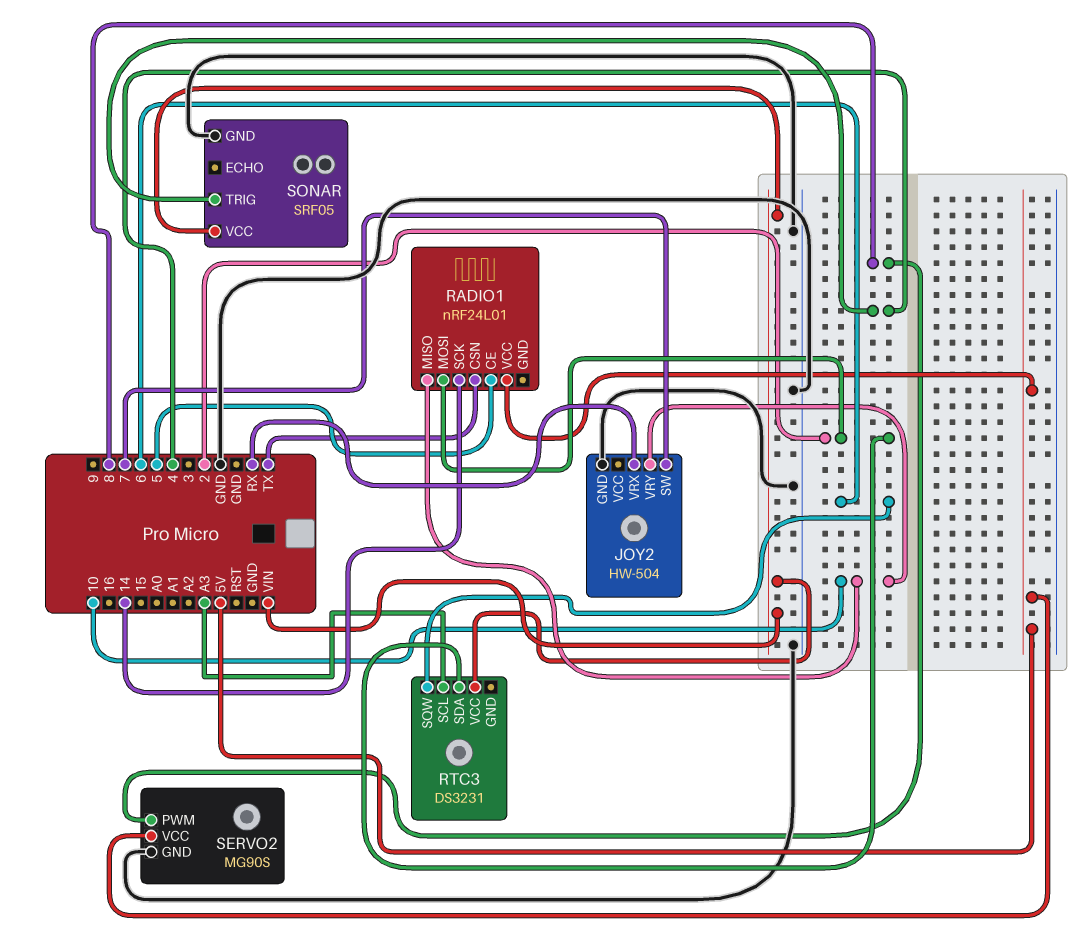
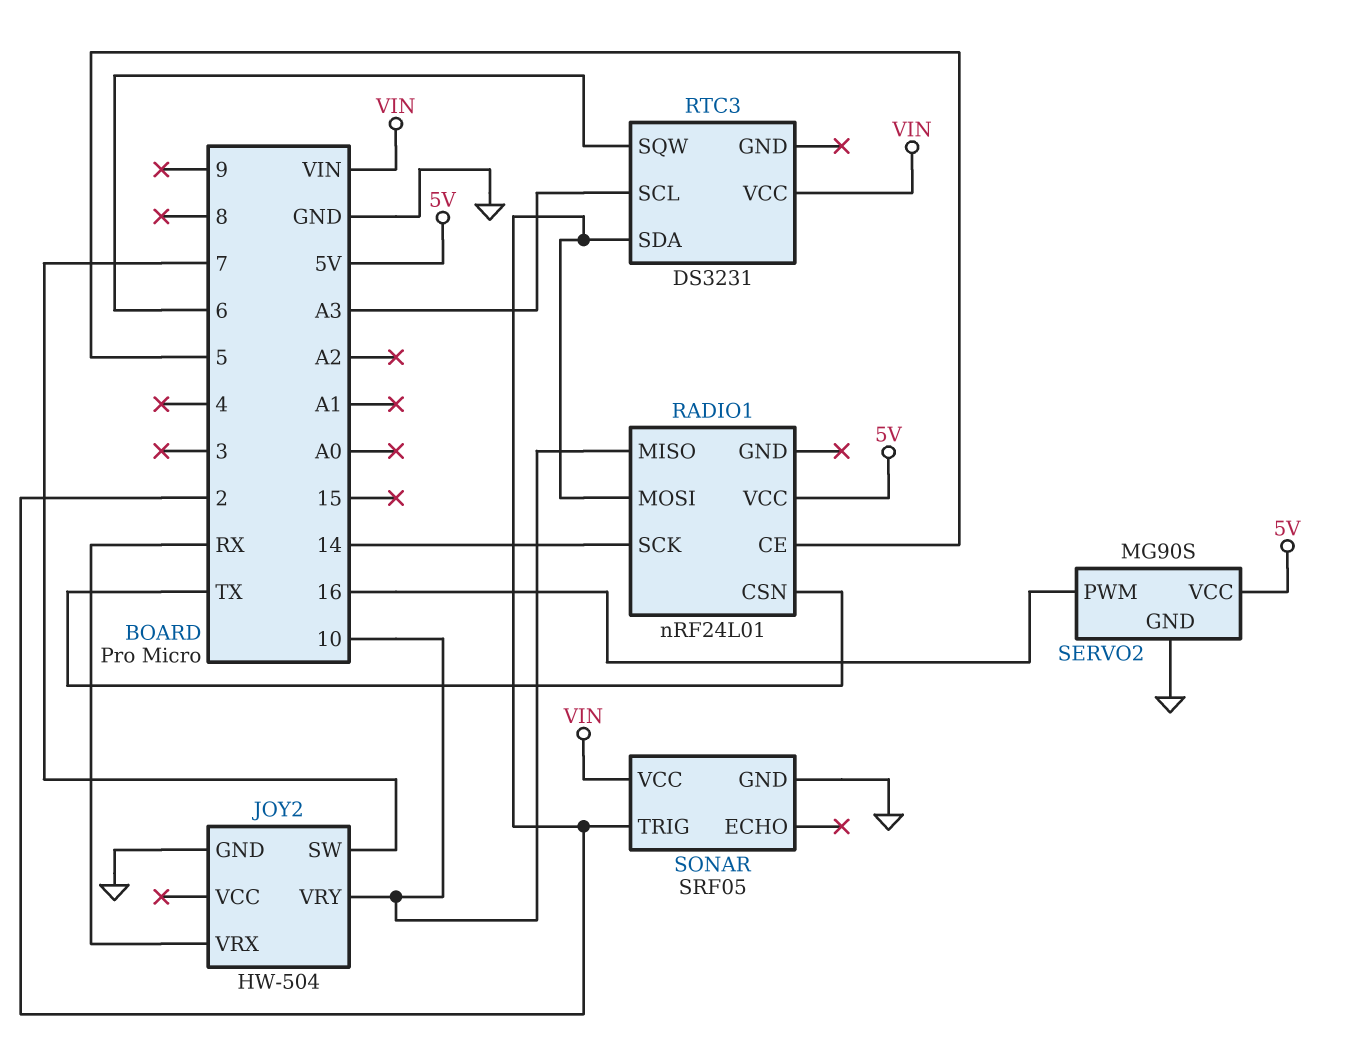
SERVO2 pin PWM: 8 -> 16
SONAR pin TRIG: 4 -> 2

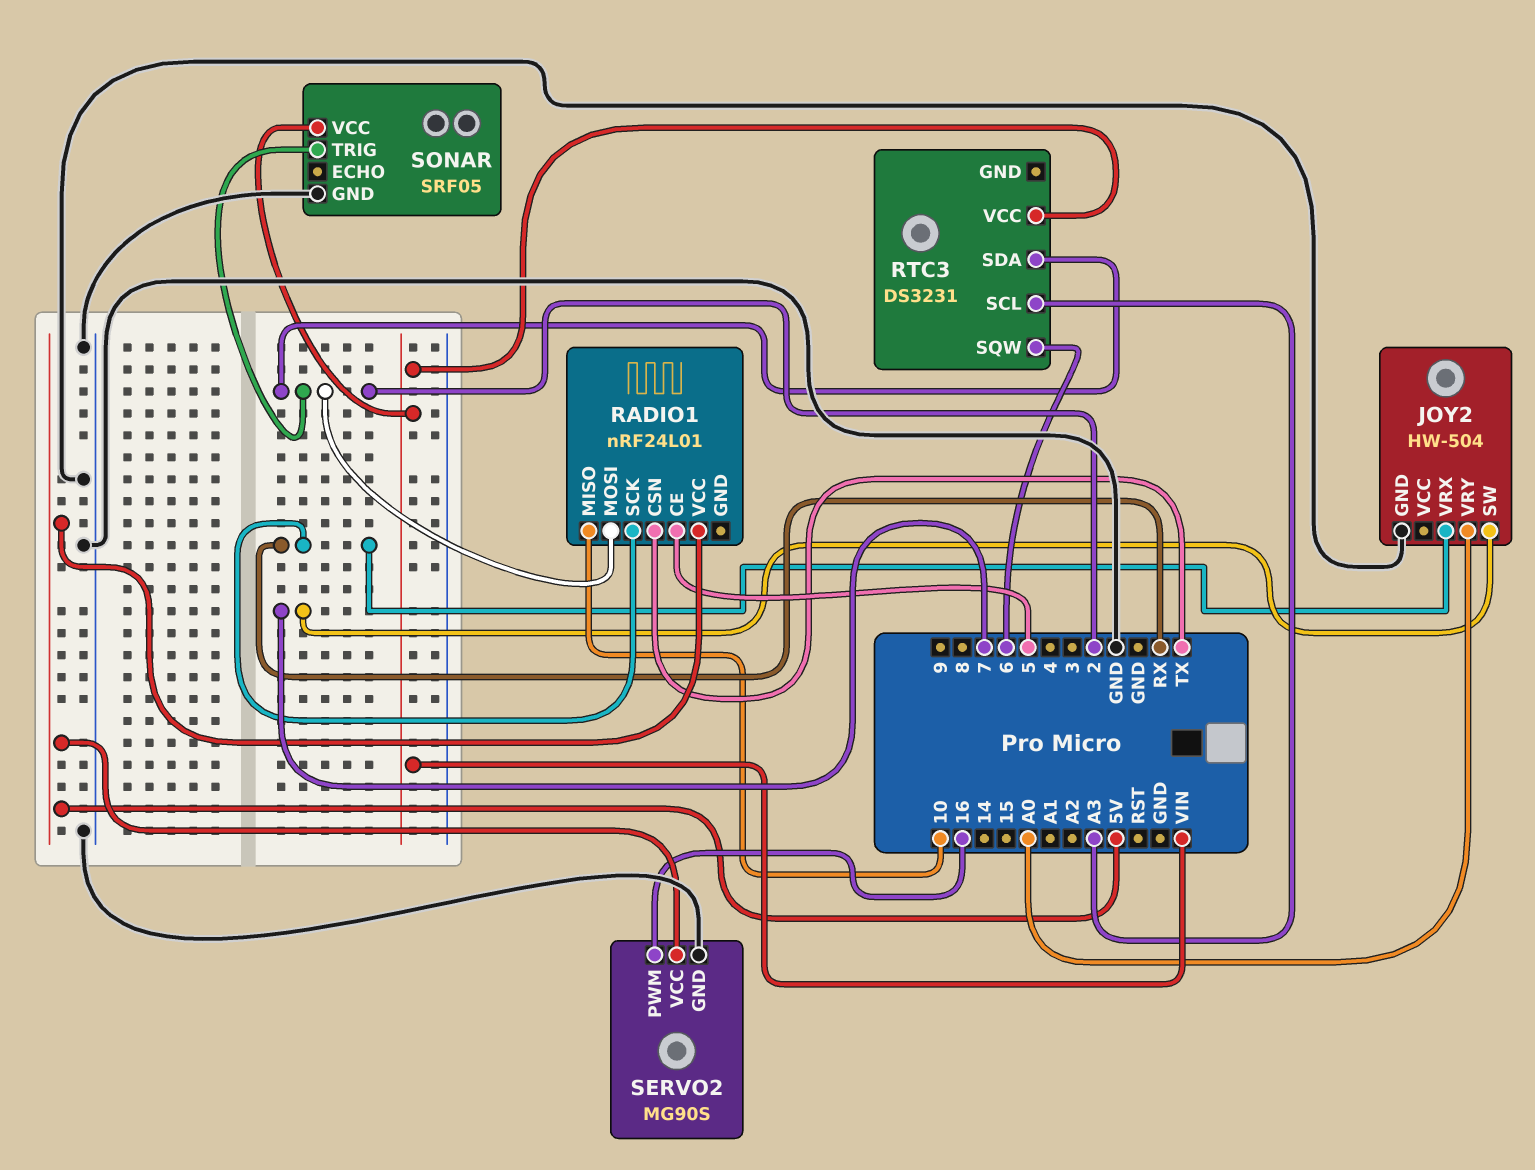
JOY2 pin VRY: 10 -> A0
RADIO1 pin SCK: 14 -> RX

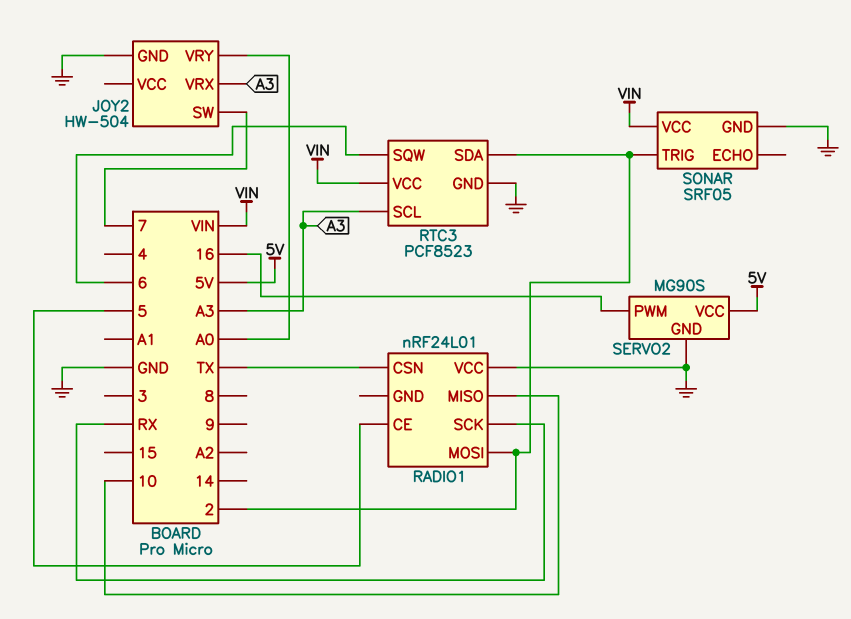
JOY2 pin VRX: RX -> A3
RADIO1 pin VCC: 5V -> GND
RTC3: DS3231 -> PCF8523
RTC3 pin GND: none -> GND

